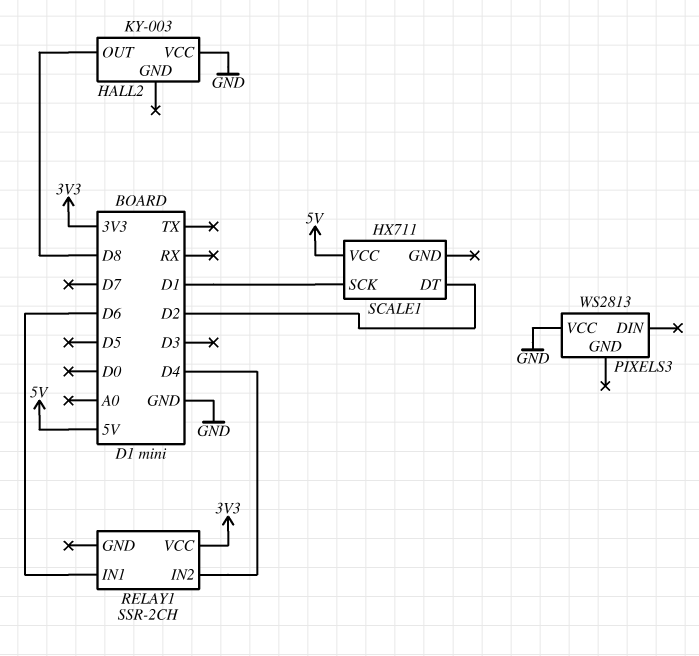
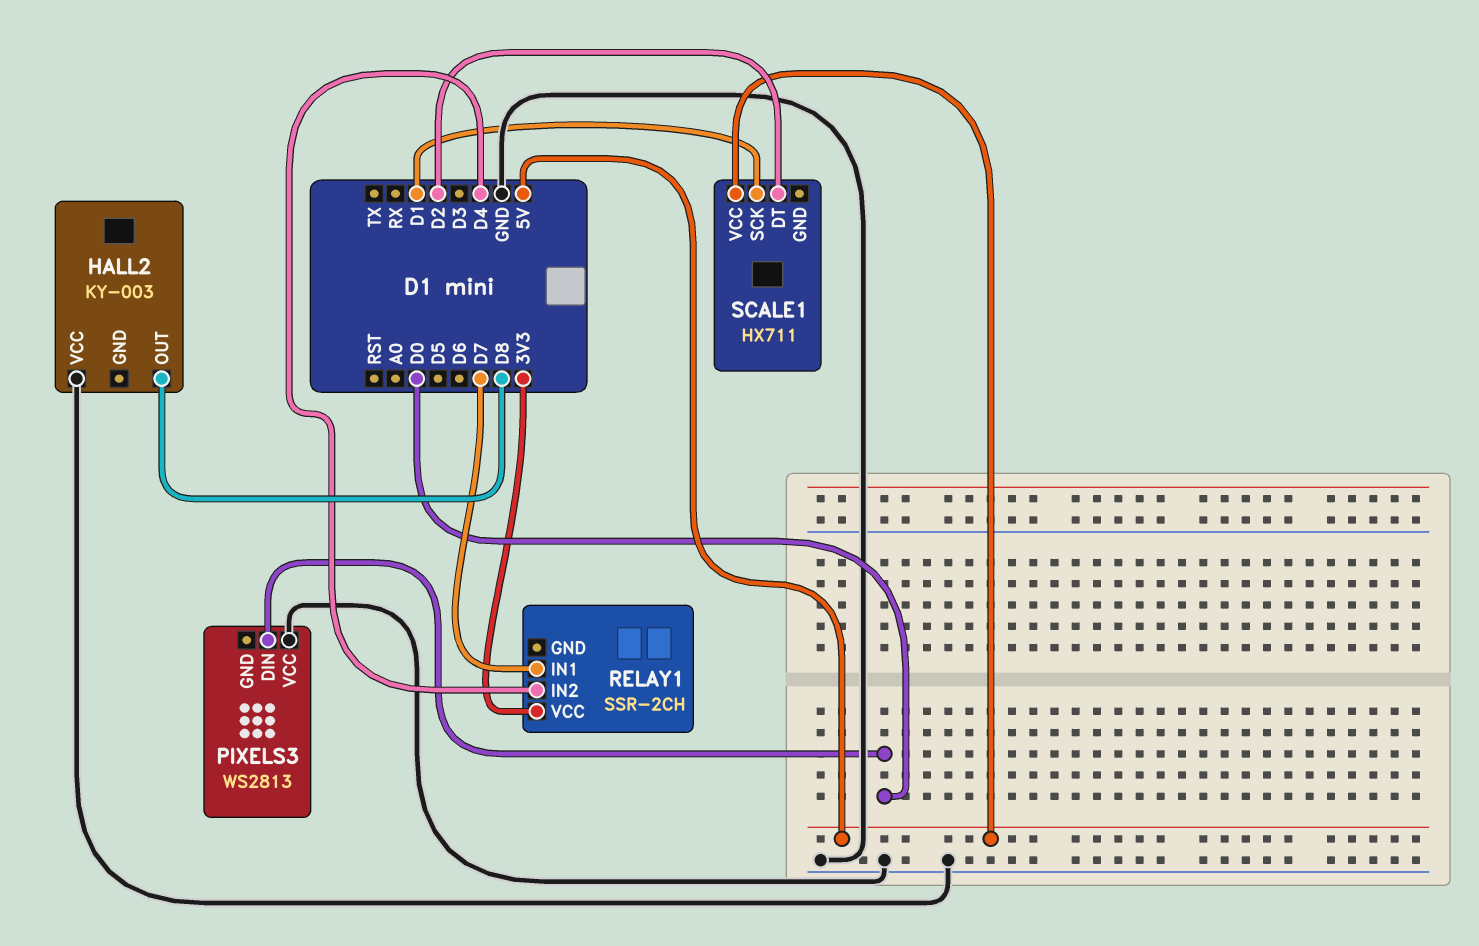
PIXELS3 pin DIN: none -> D0
RELAY1 pin IN1: D6 -> D7

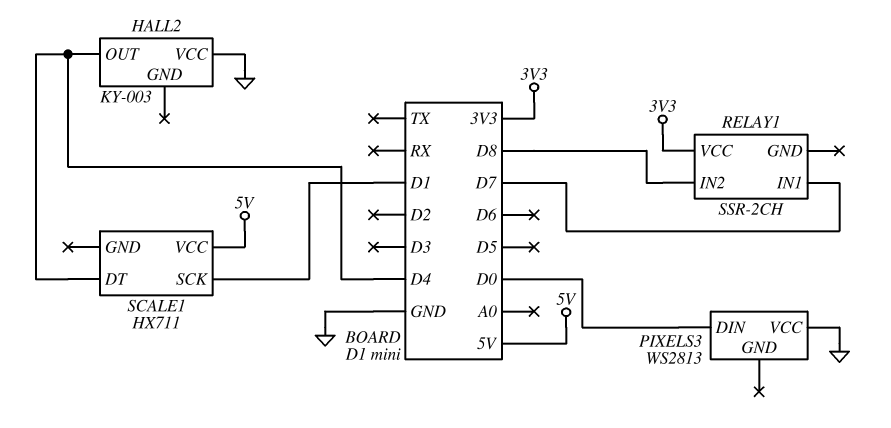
HALL2 pin OUT: D8 -> D4
RELAY1 pin IN2: D4 -> D8
SCALE1 pin DT: D2 -> D4

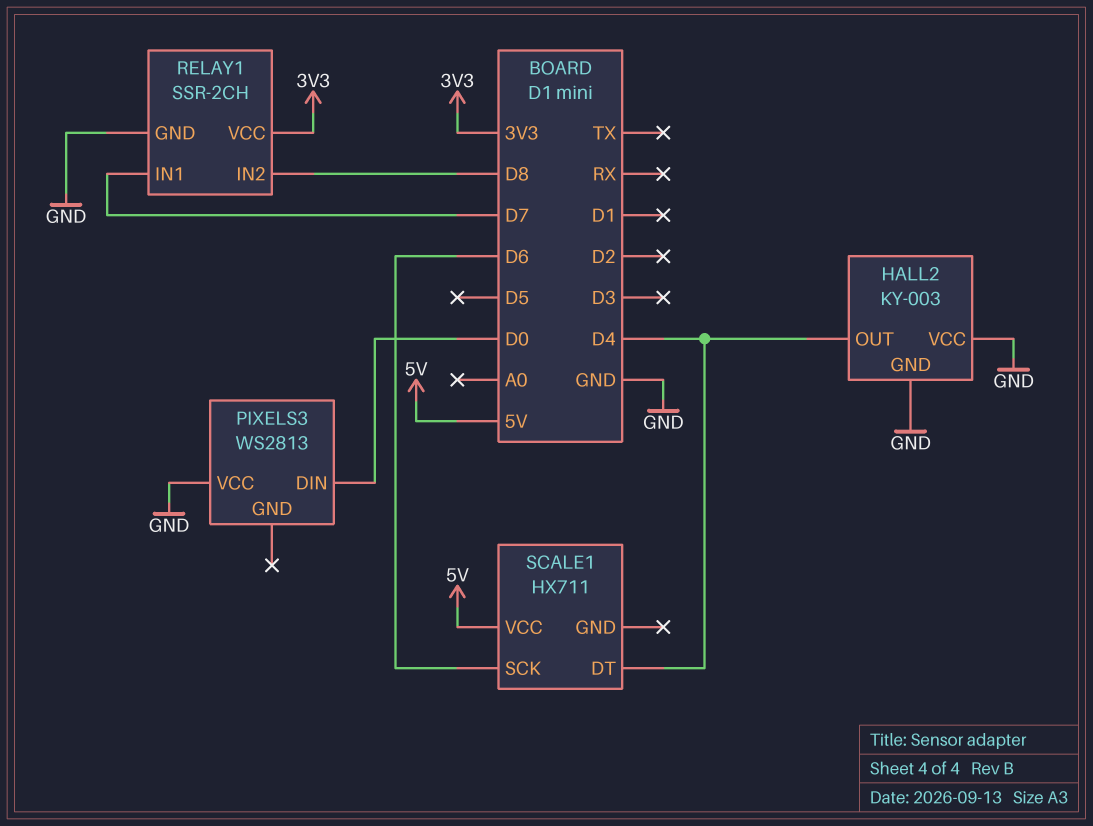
HALL2 pin GND: none -> GND
RELAY1 pin GND: none -> GND
SCALE1 pin SCK: D1 -> D6

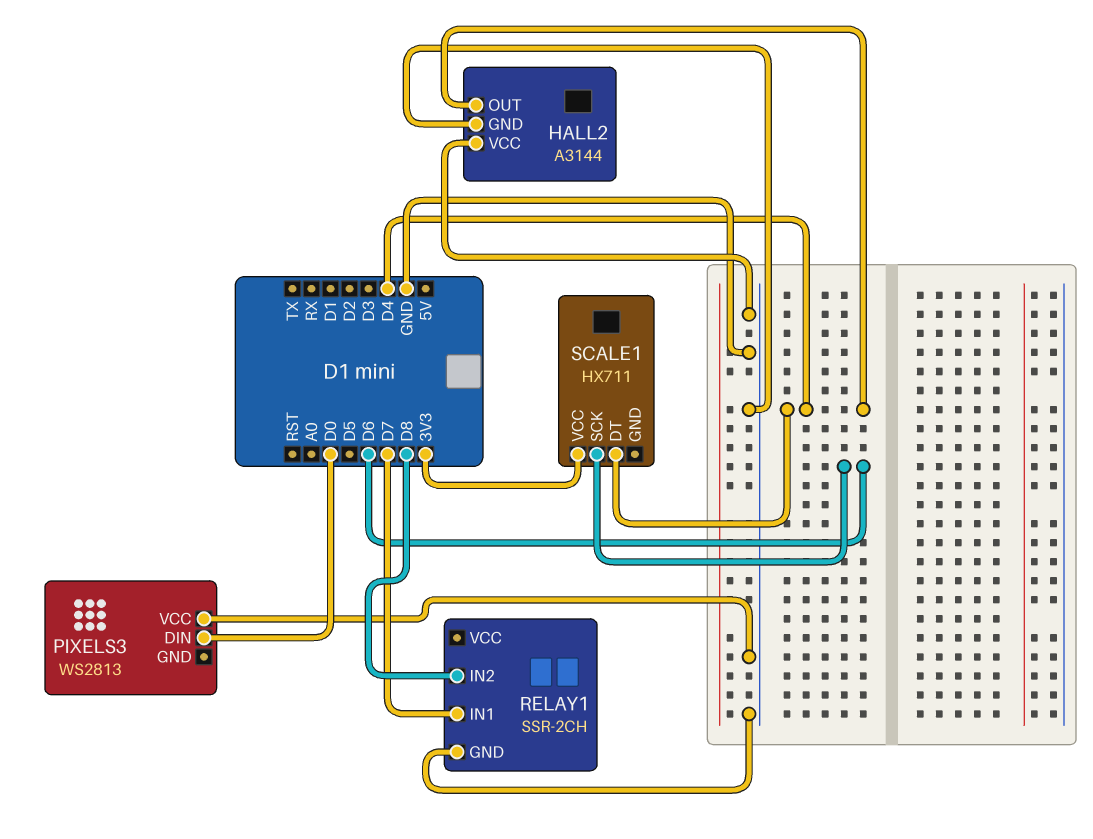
HALL2: KY-003 -> A3144
RELAY1 pin VCC: 3V3 -> none
SCALE1 pin VCC: 5V -> 3V3

